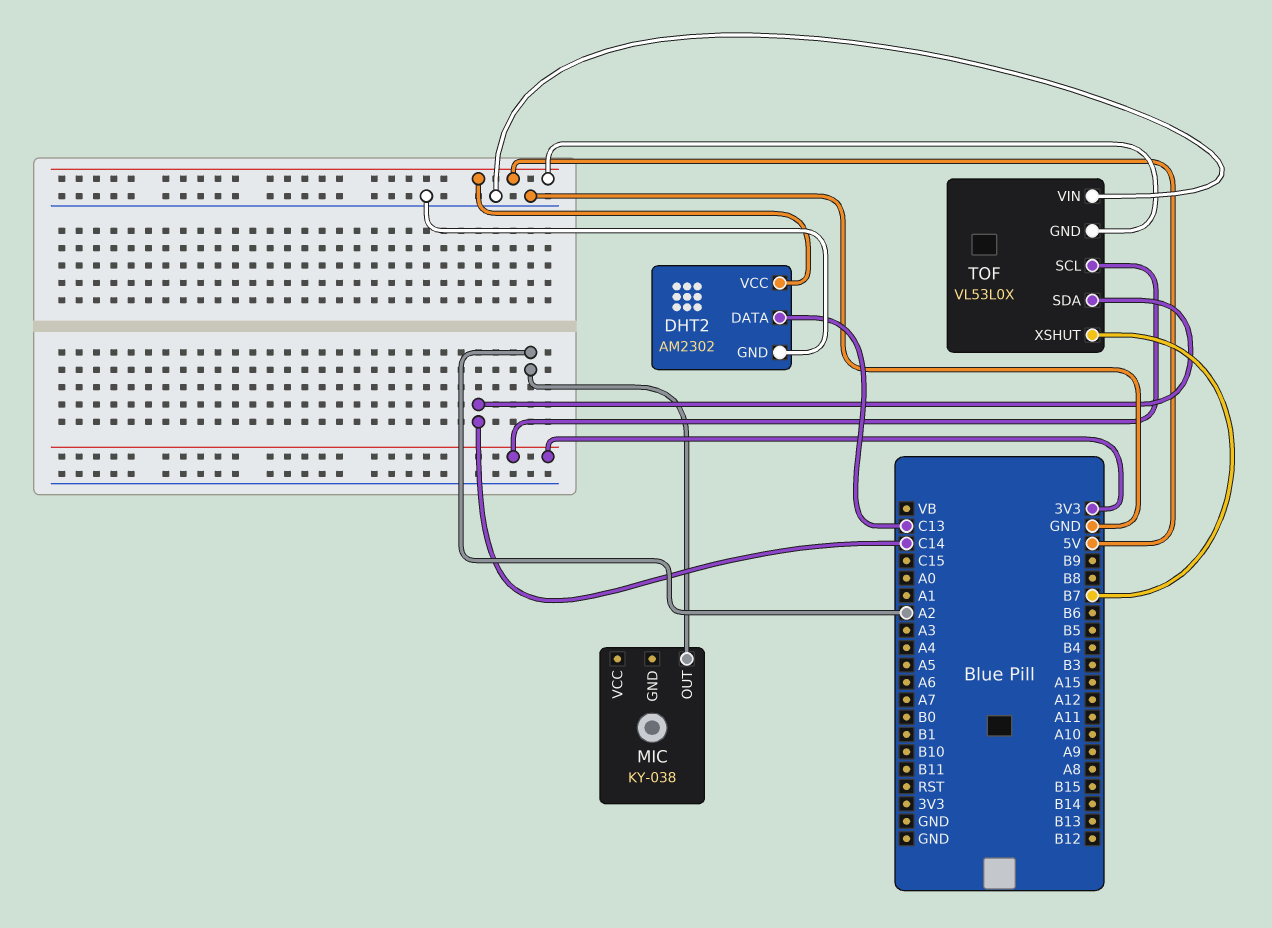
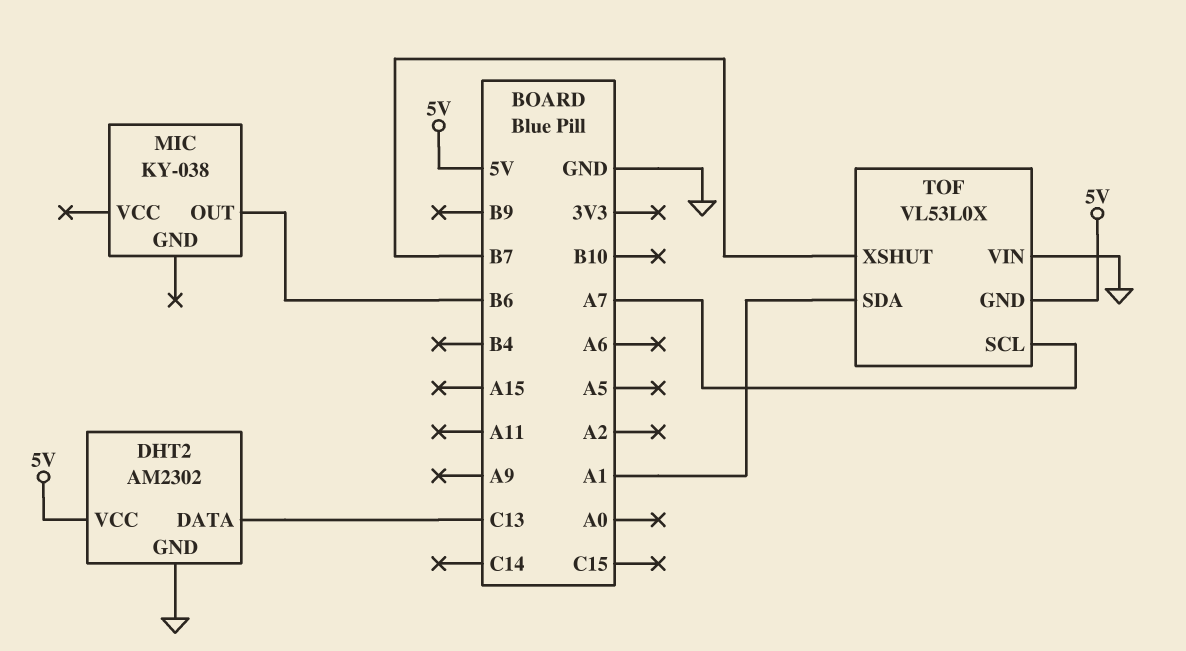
MIC pin OUT: A2 -> B6
TOF pin SCL: 3V3 -> A7
TOF pin SDA: C14 -> A1

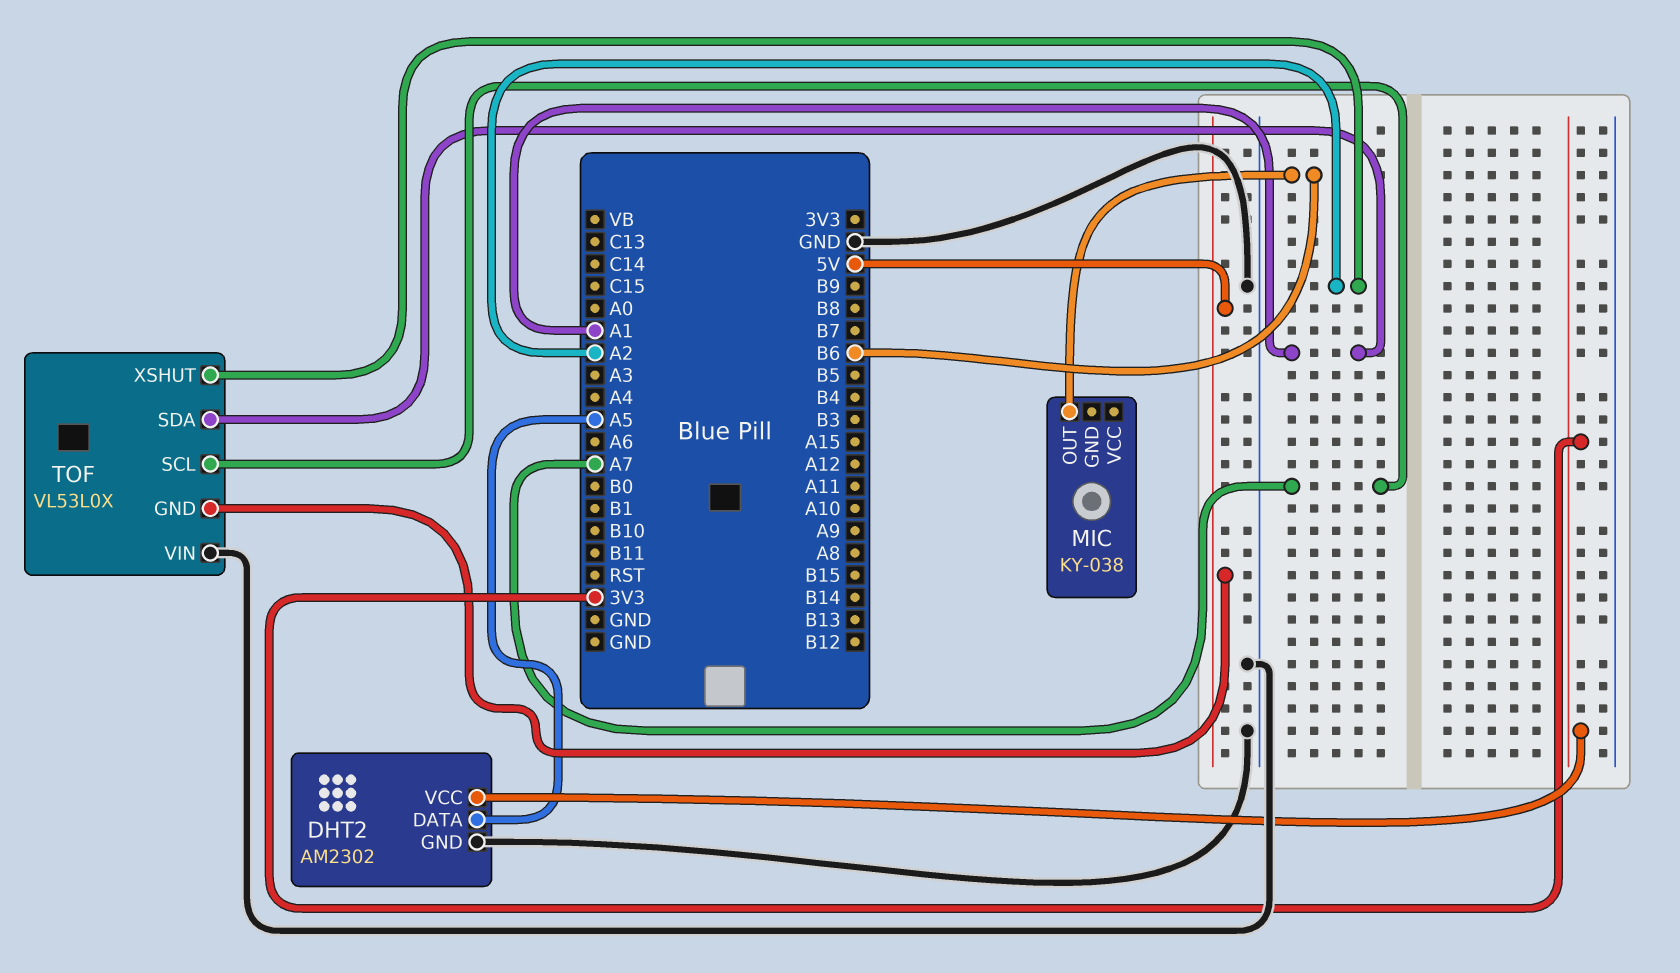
DHT2 pin DATA: C13 -> A5
DHT2 pin VCC: 5V -> 3V3
TOF pin XSHUT: B7 -> A2

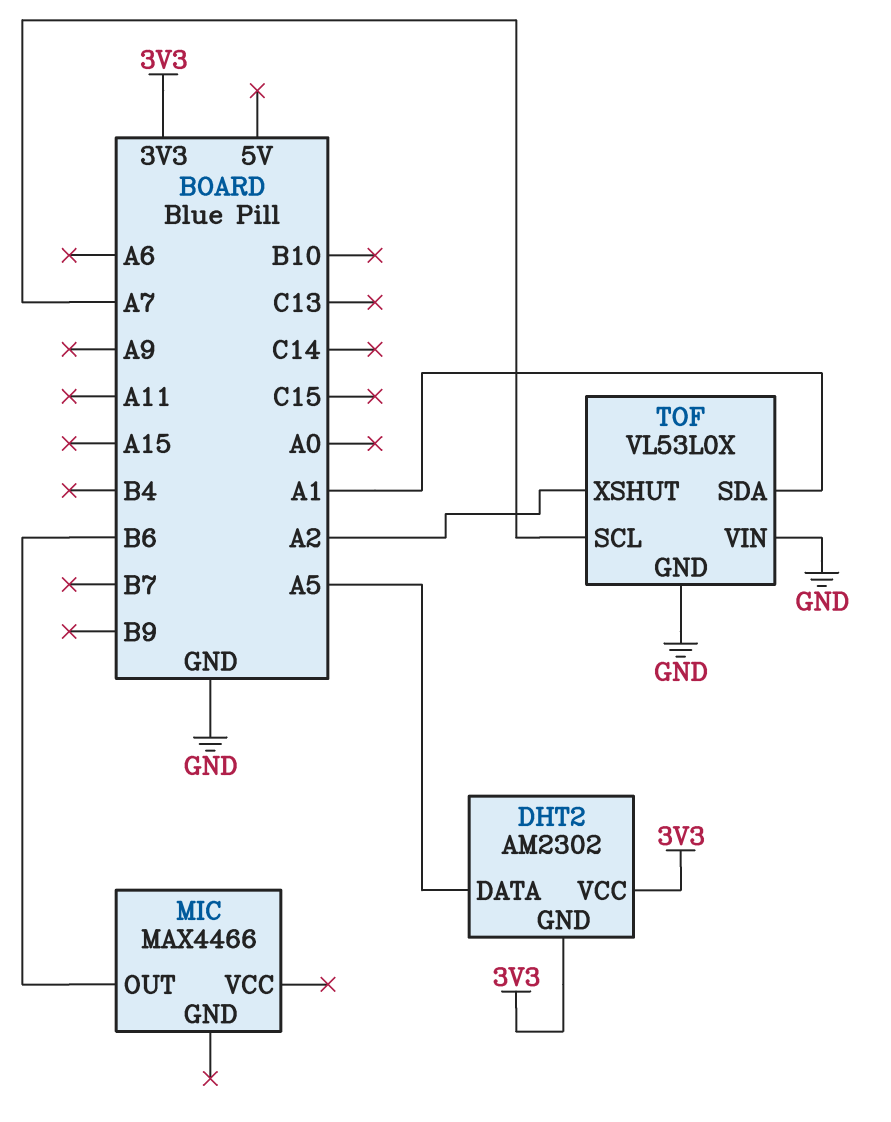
DHT2 pin GND: GND -> 3V3
MIC: KY-038 -> MAX4466
TOF pin GND: 5V -> GND

